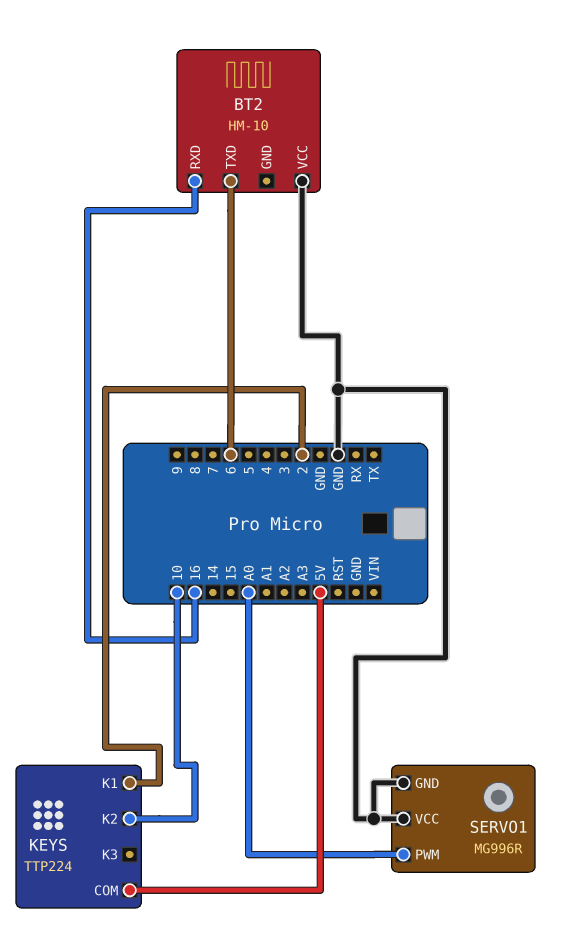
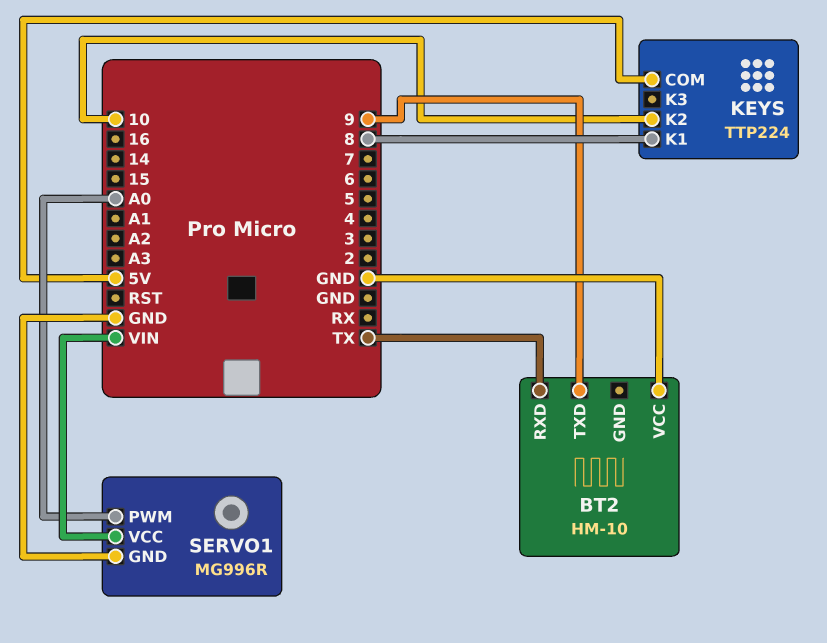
BT2 pin RXD: 16 -> TX
BT2 pin TXD: 6 -> 9
KEYS pin K1: 2 -> 8
SERVO1 pin VCC: GND -> VIN

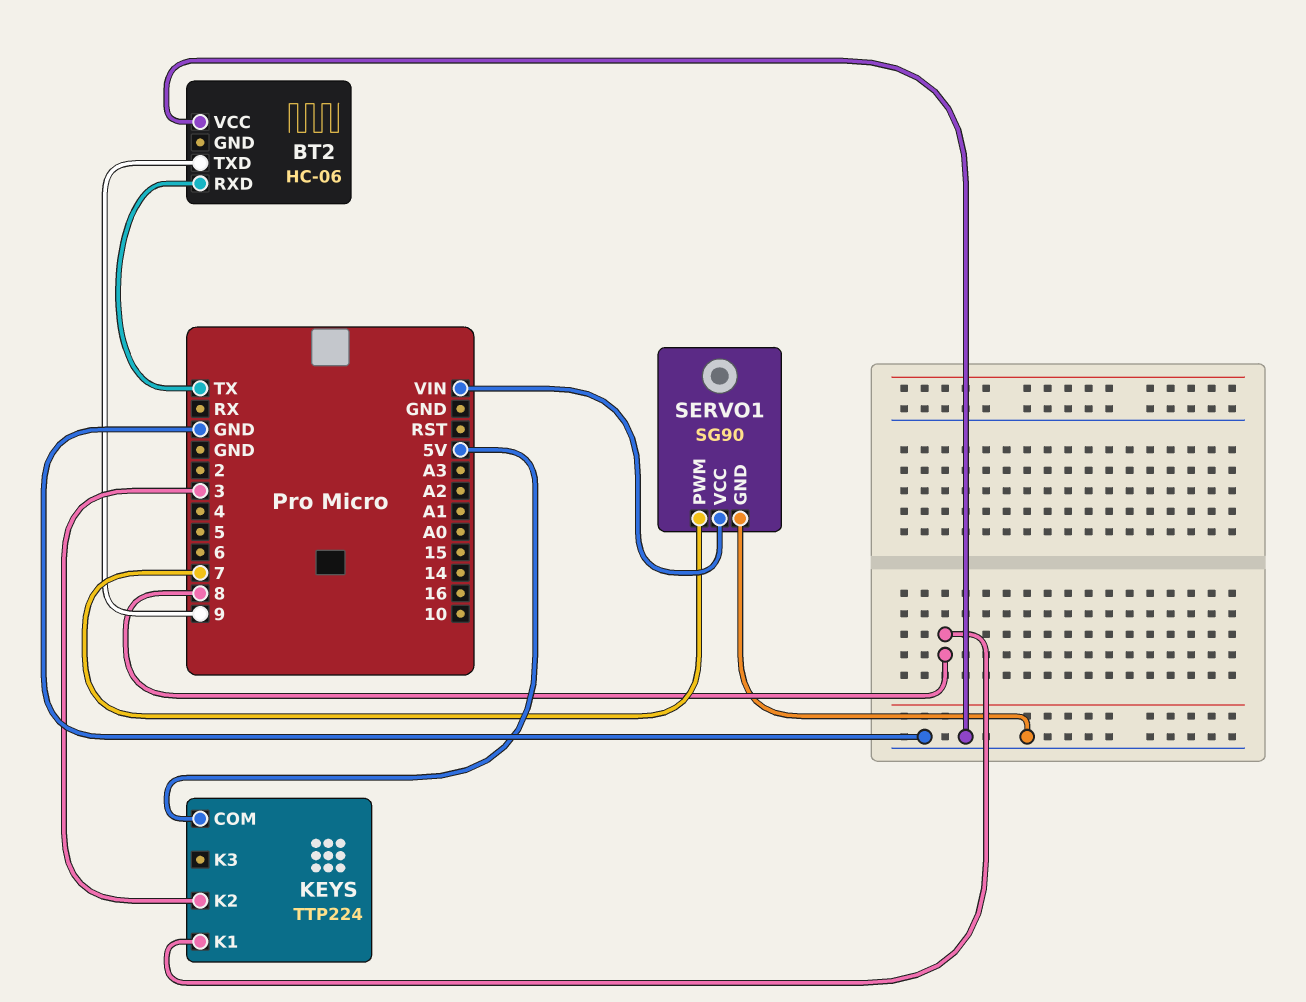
BT2: HM-10 -> HC-06
KEYS pin K2: 10 -> 3
SERVO1: MG996R -> SG90
SERVO1 pin PWM: A0 -> 7

